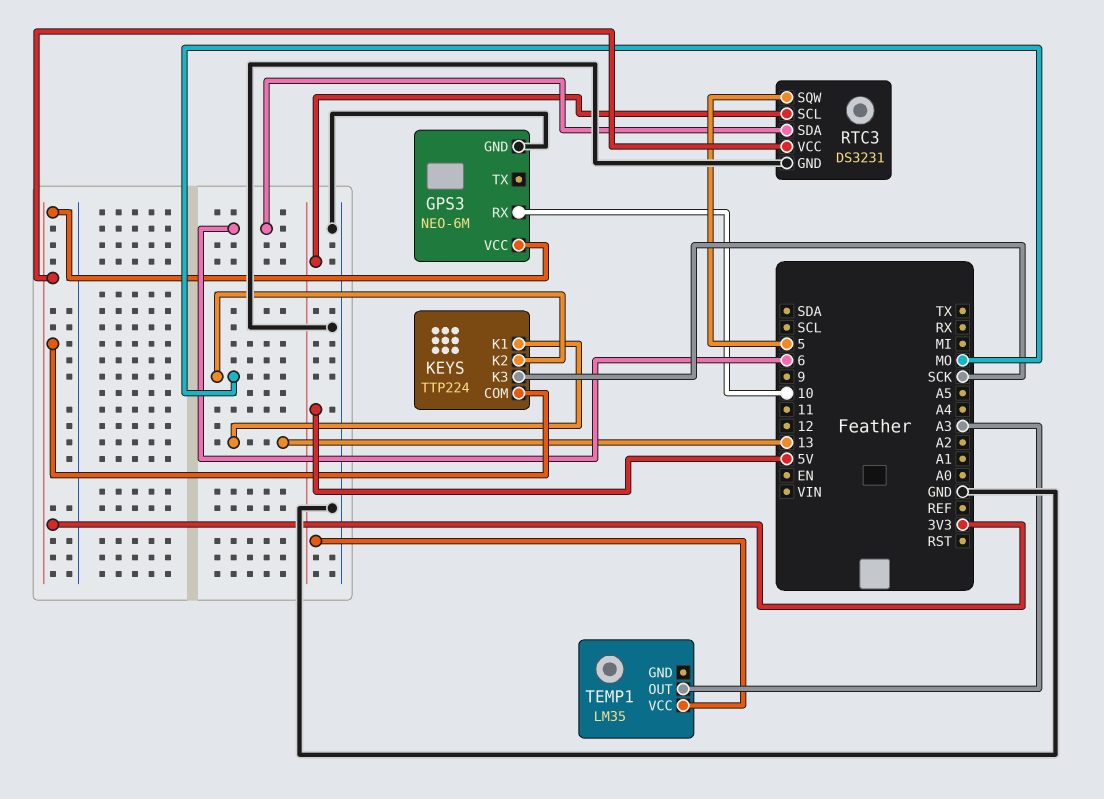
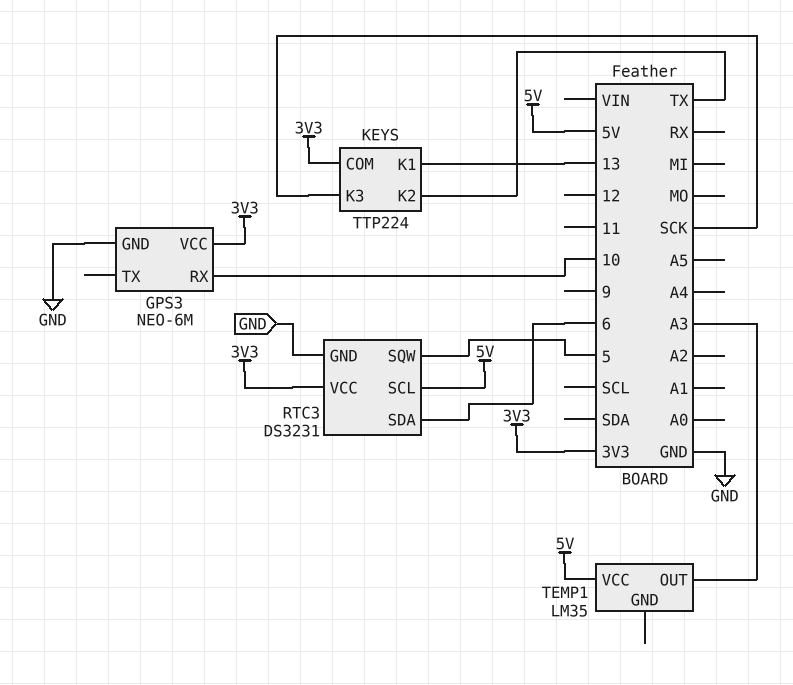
KEYS pin K2: MO -> TX

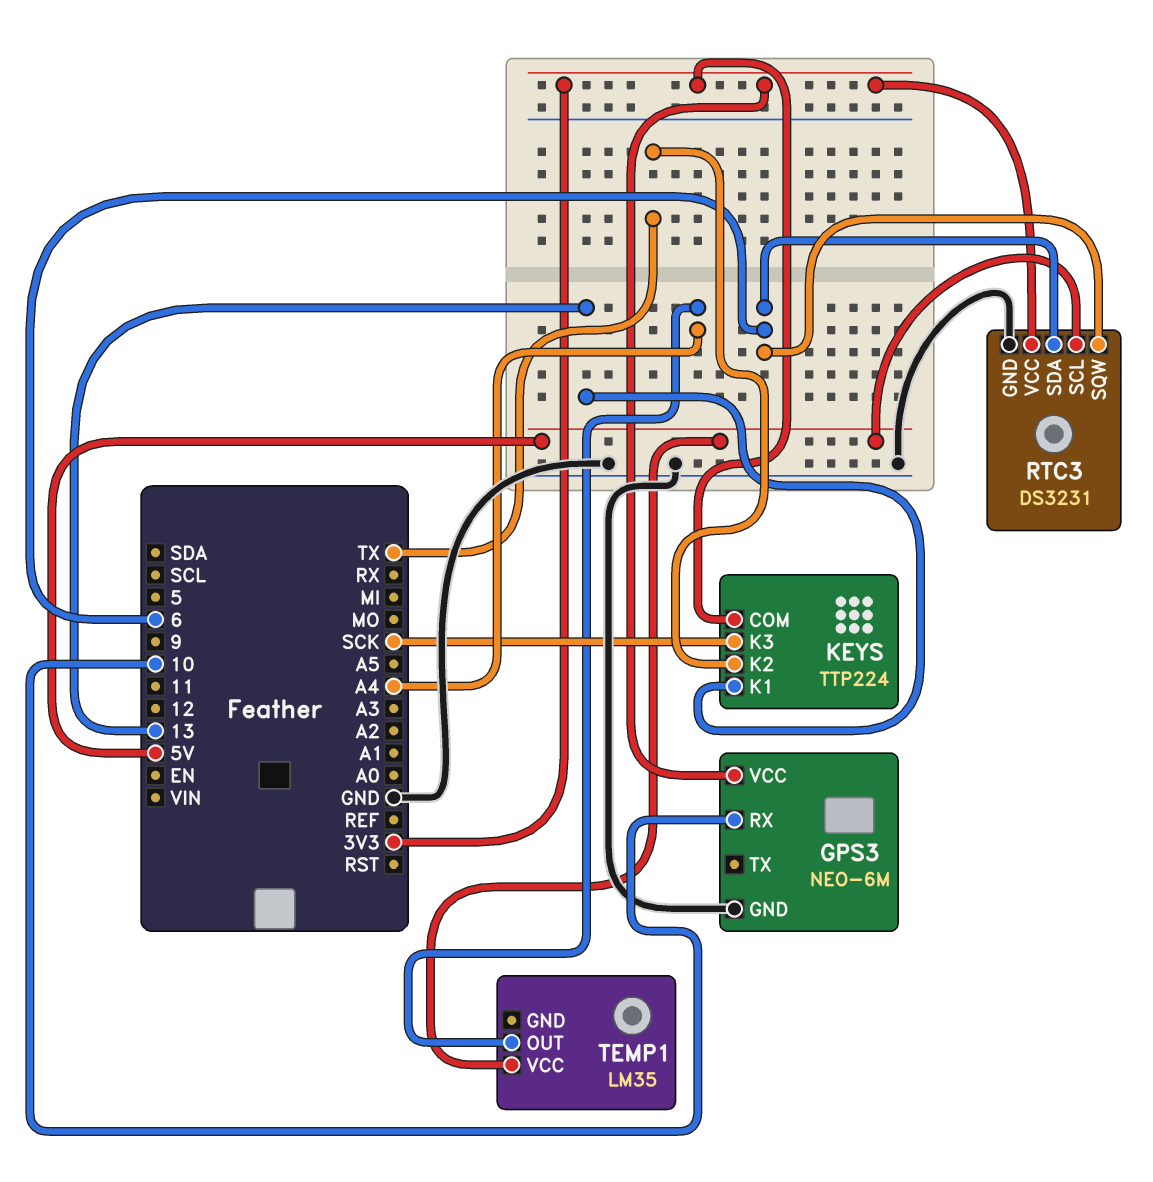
RTC3 pin SQW: 5 -> 6
TEMP1 pin OUT: A3 -> A4

